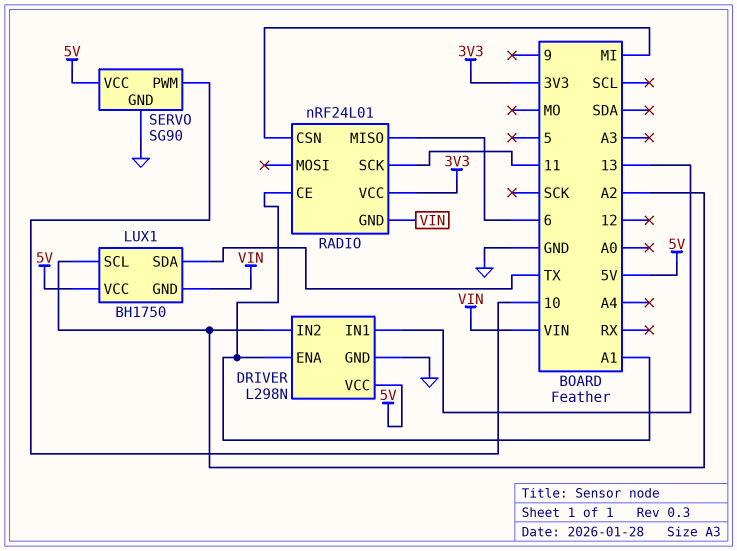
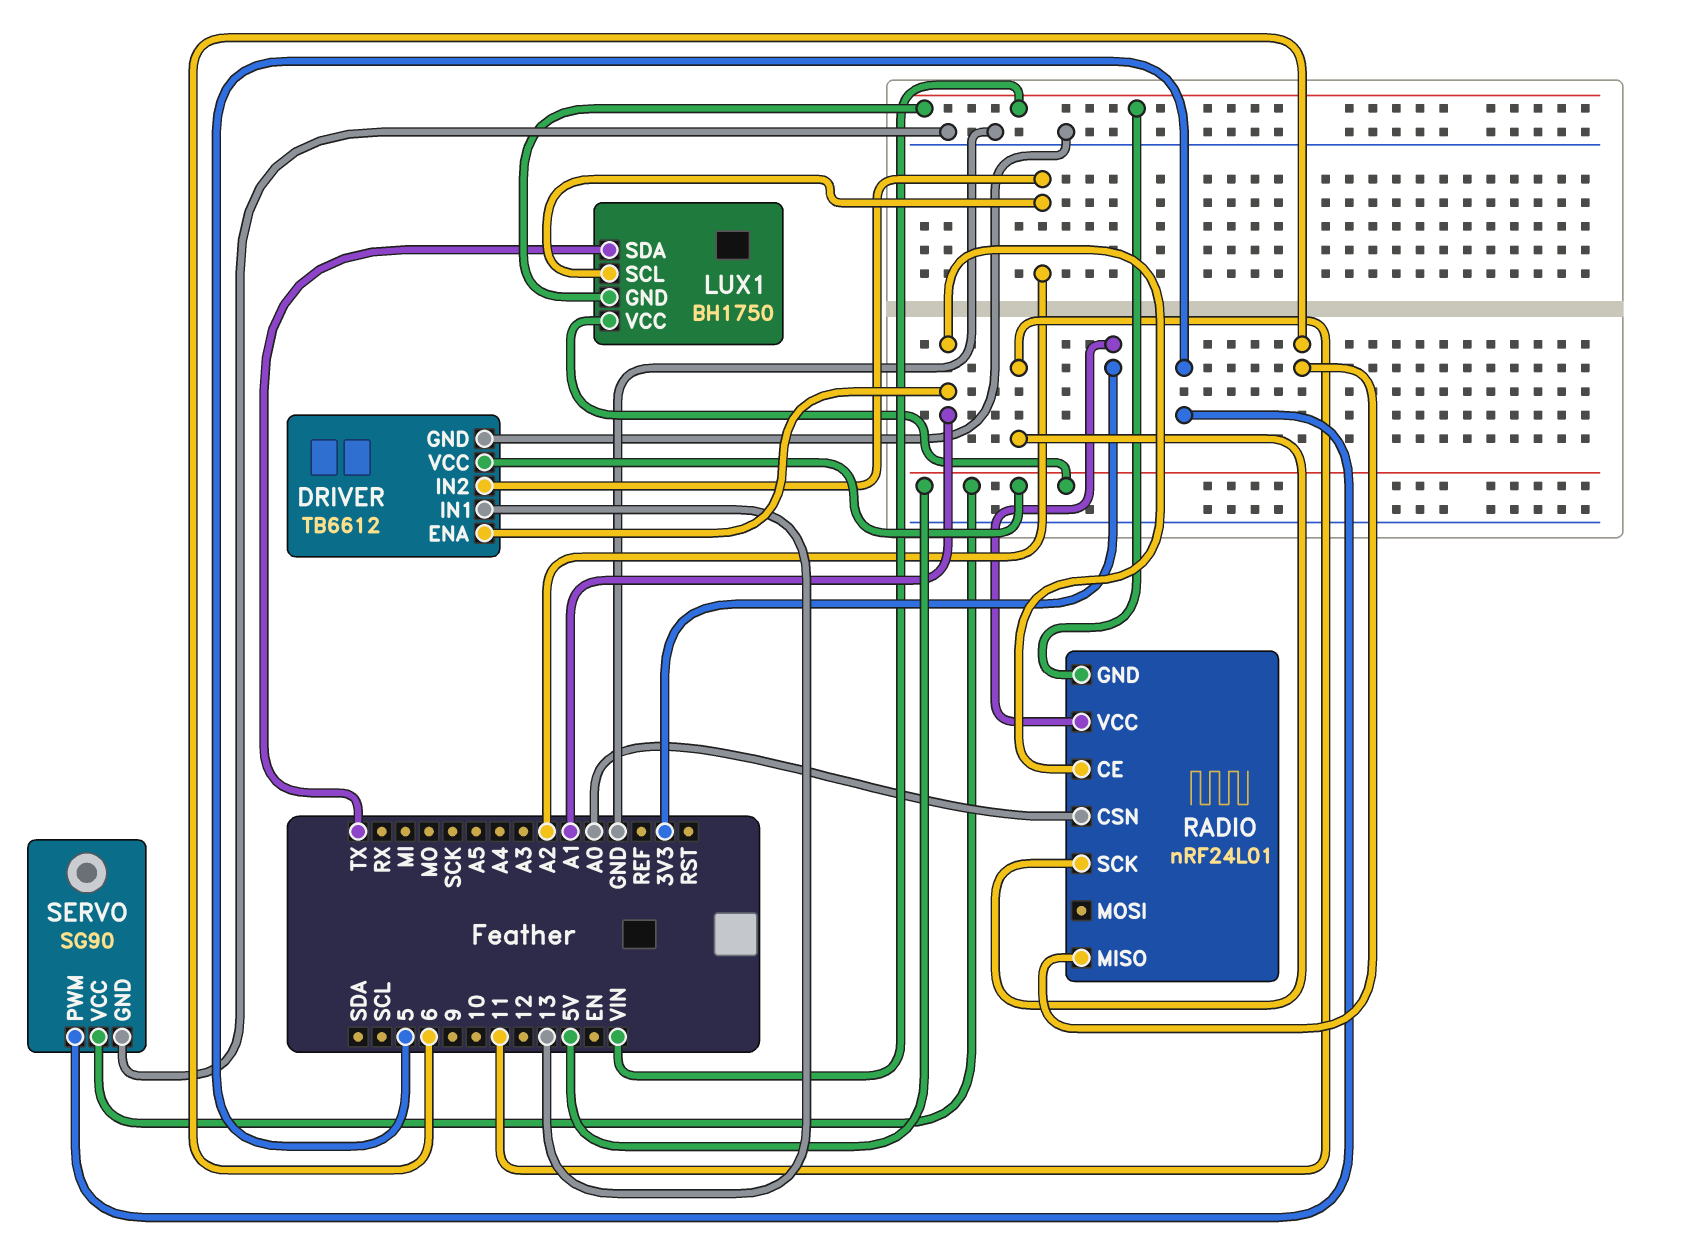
DRIVER: L298N -> TB6612
RADIO pin CSN: MI -> A0
SERVO pin PWM: 10 -> 5

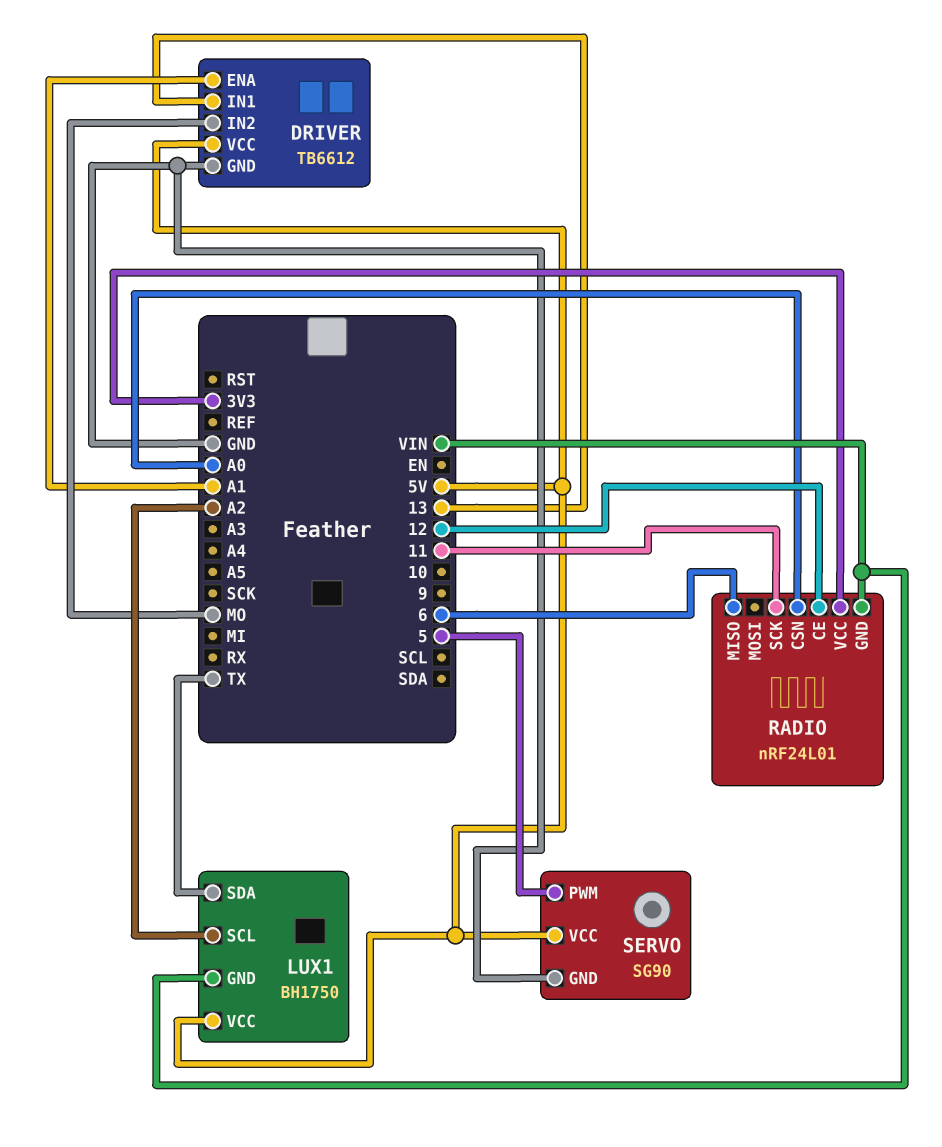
DRIVER pin IN2: A2 -> MO
RADIO pin CE: A1 -> 12

